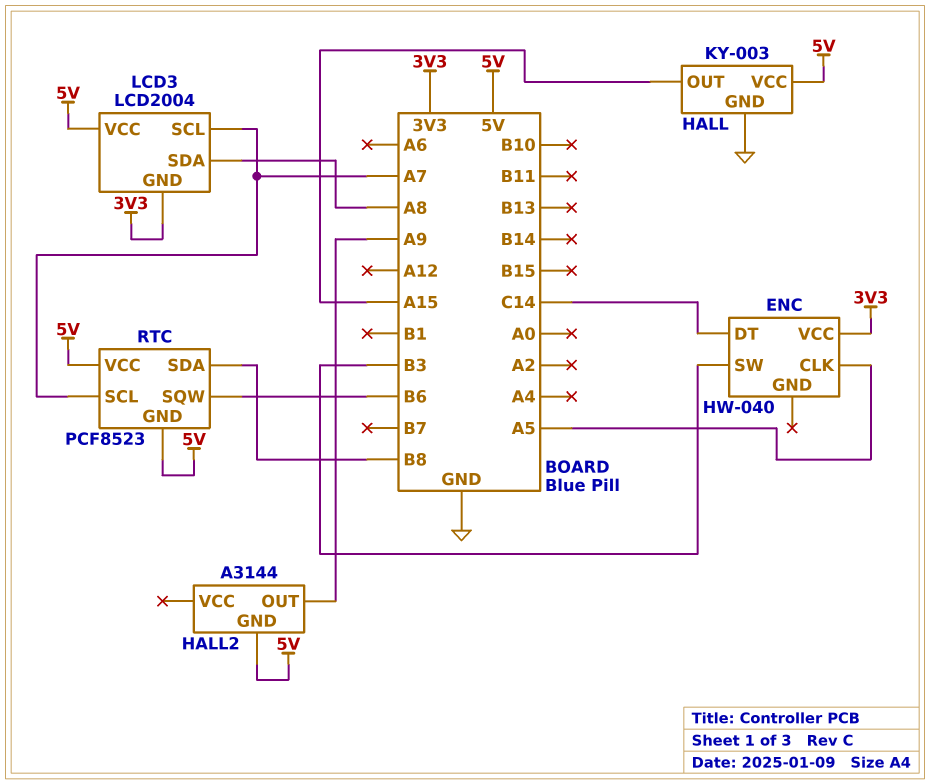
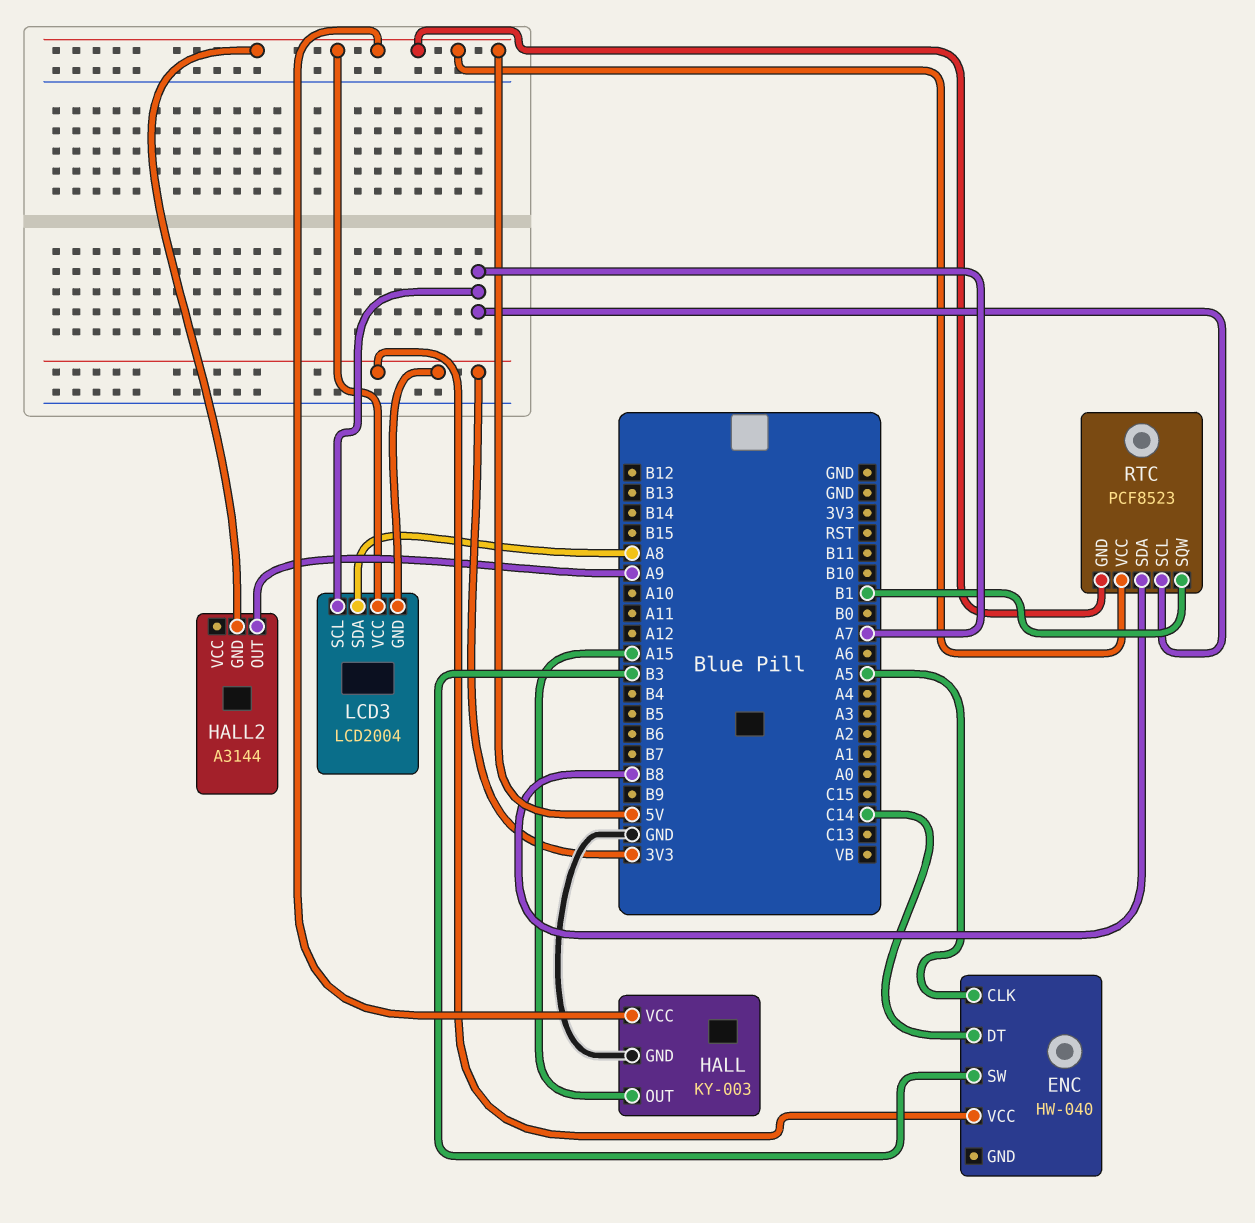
RTC pin SQW: B6 -> B1

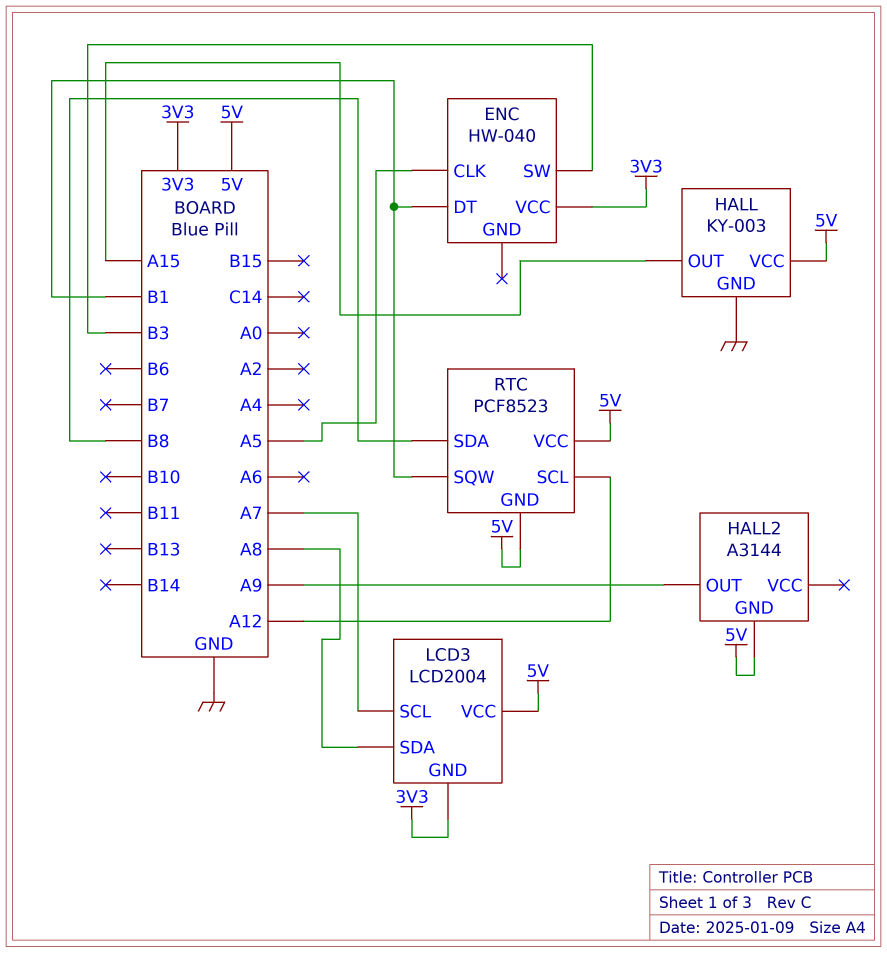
ENC pin DT: C14 -> B1
RTC pin SCL: A7 -> A12

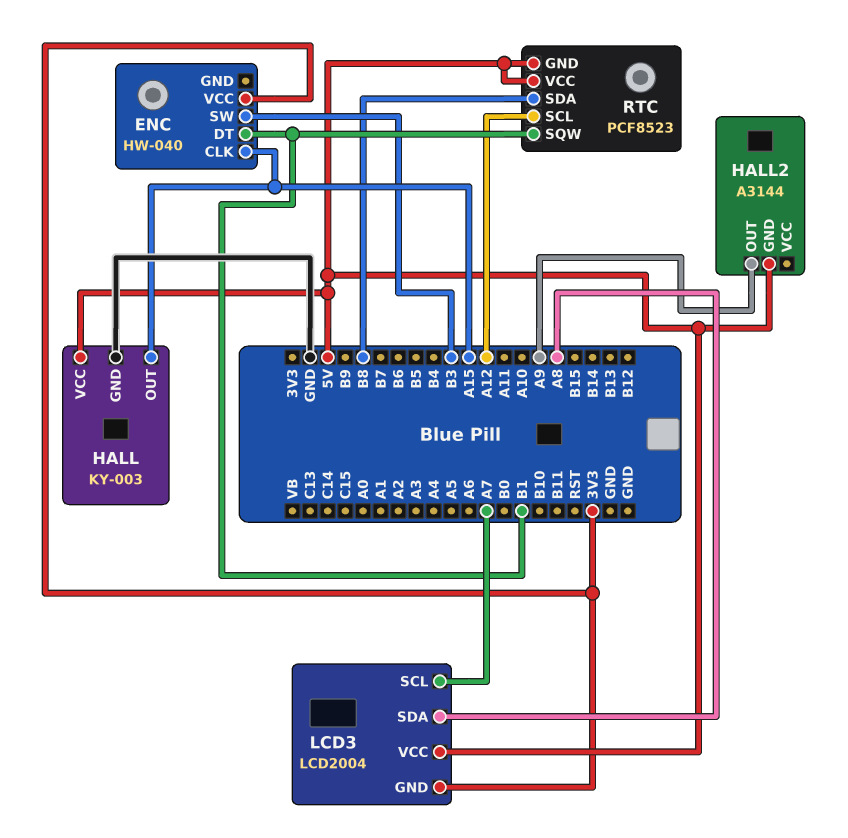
ENC pin CLK: A5 -> A15

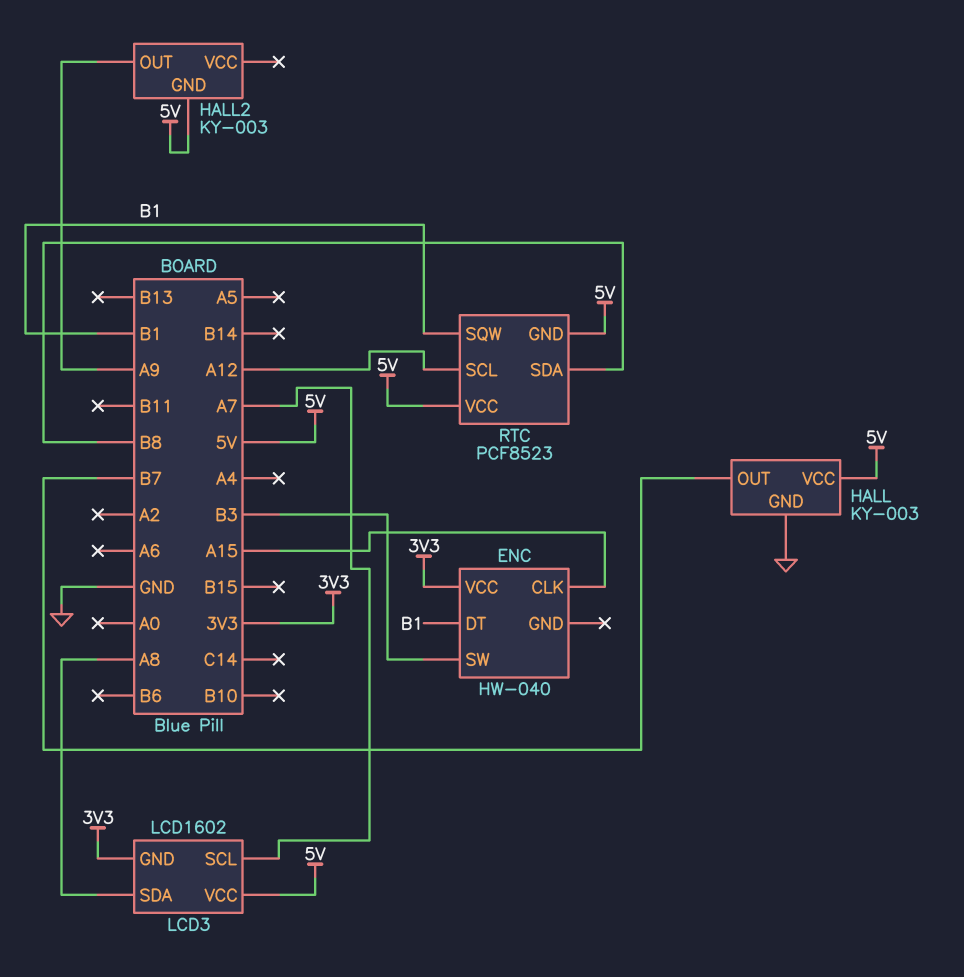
HALL pin OUT: A15 -> B7
HALL2: A3144 -> KY-003
LCD3: LCD2004 -> LCD1602

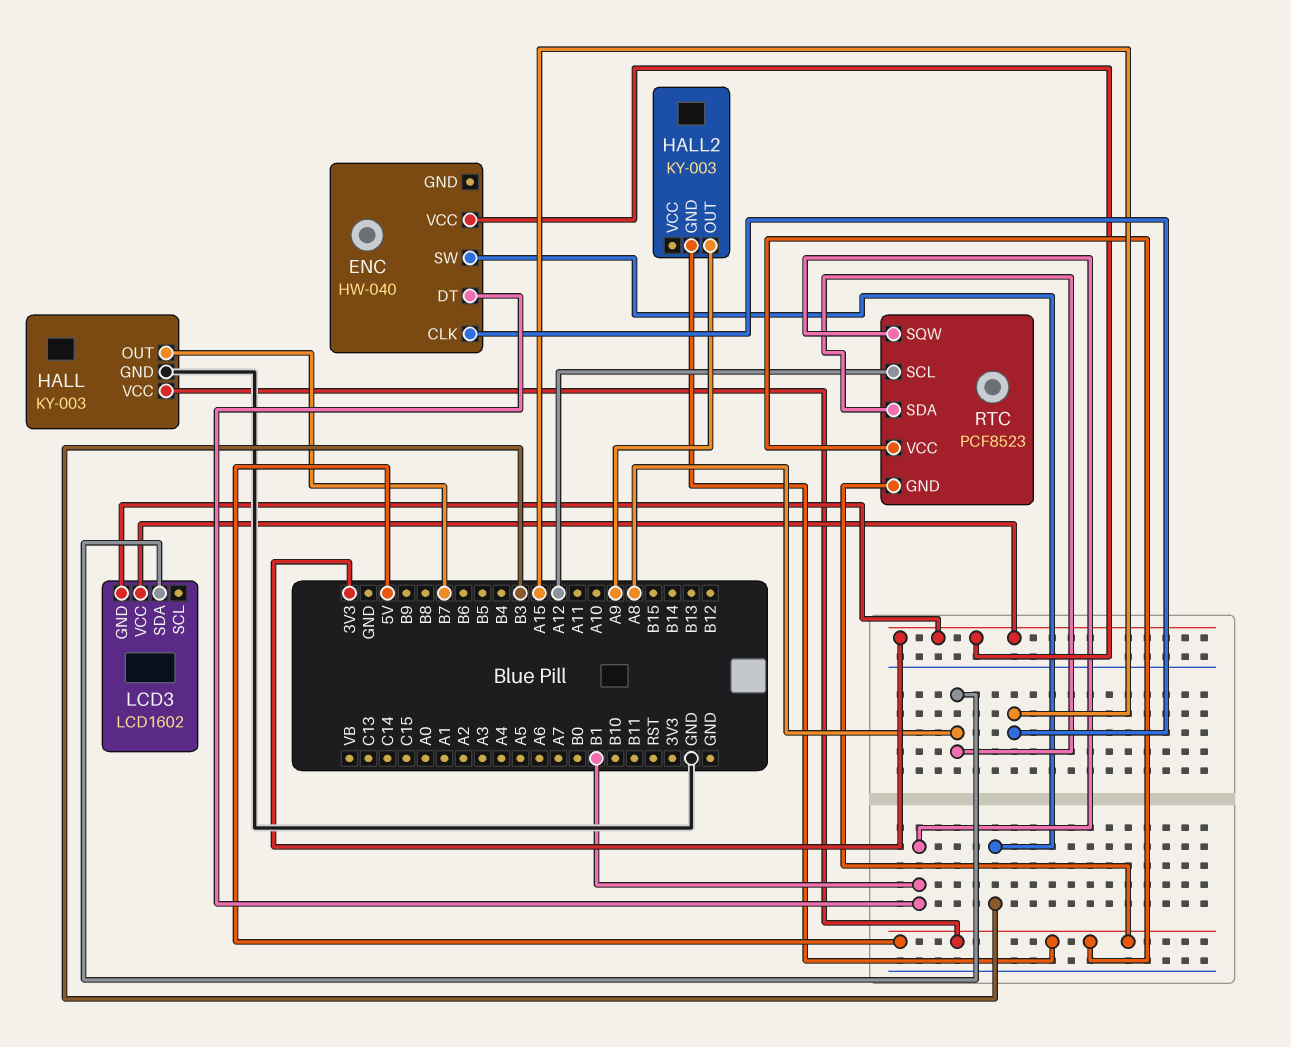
LCD3 pin SCL: A7 -> none
LCD3 pin VCC: 5V -> 3V3
RTC pin SDA: B8 -> A8

